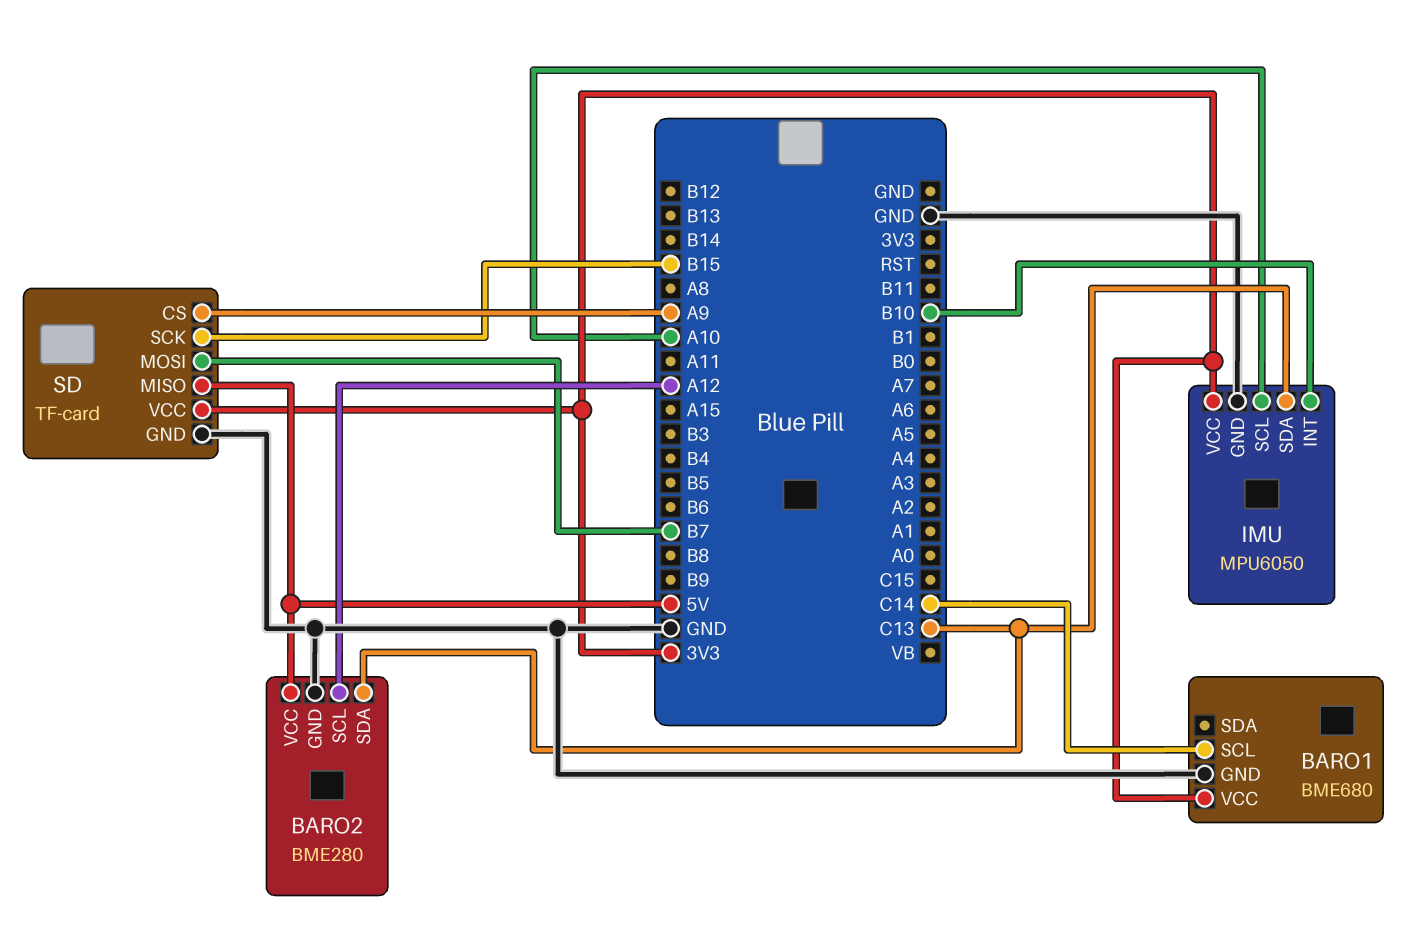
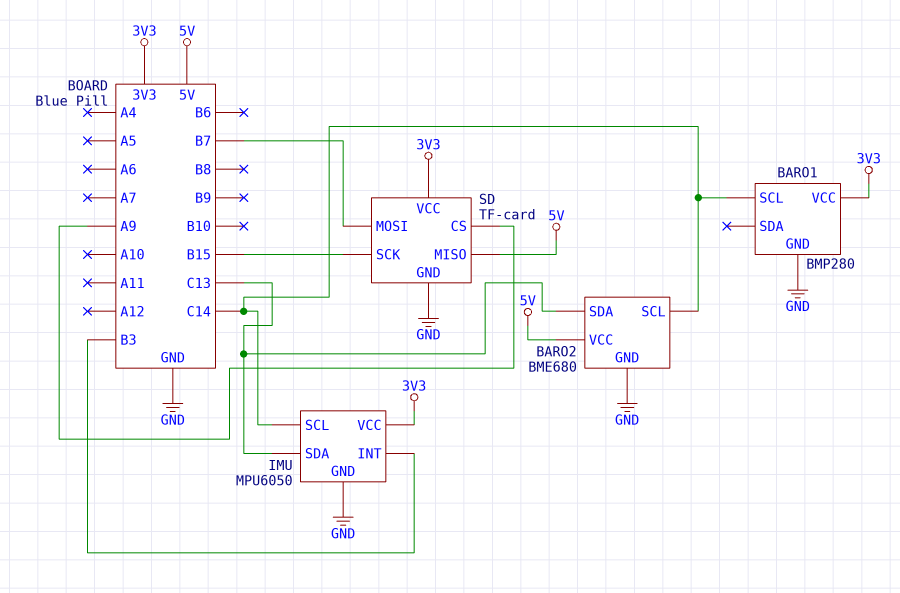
BARO1: BME680 -> BMP280
BARO2: BME280 -> BME680
BARO2 pin SCL: A12 -> C14
IMU pin INT: B10 -> B3
IMU pin SCL: A10 -> C14

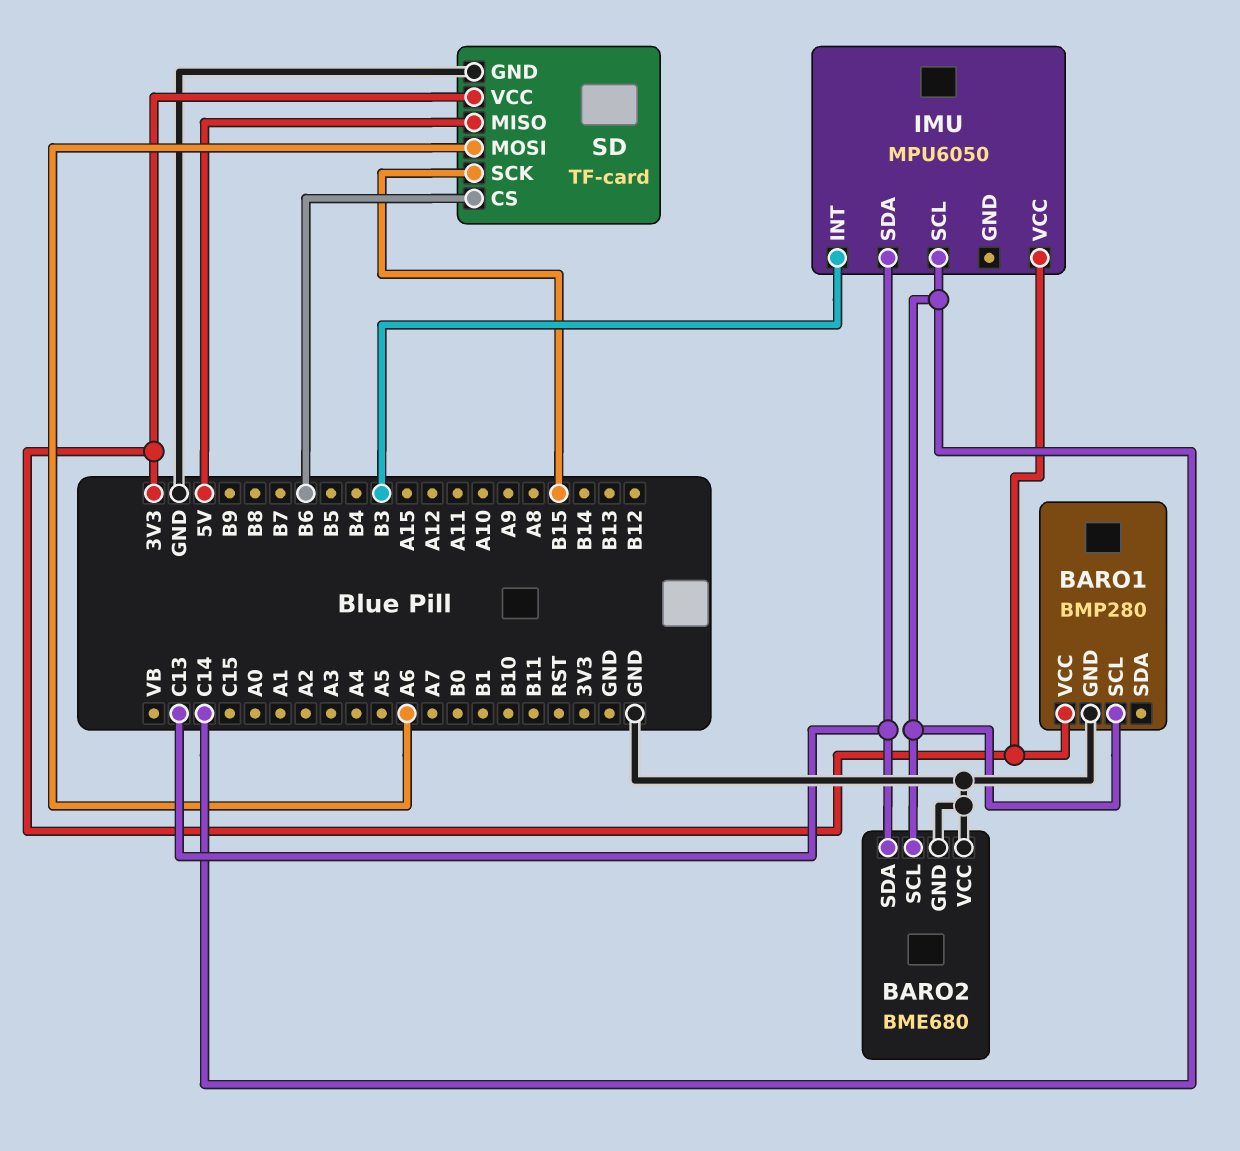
BARO2 pin VCC: 5V -> GND
IMU pin GND: GND -> none
SD pin CS: A9 -> B6
SD pin MOSI: B7 -> A6

